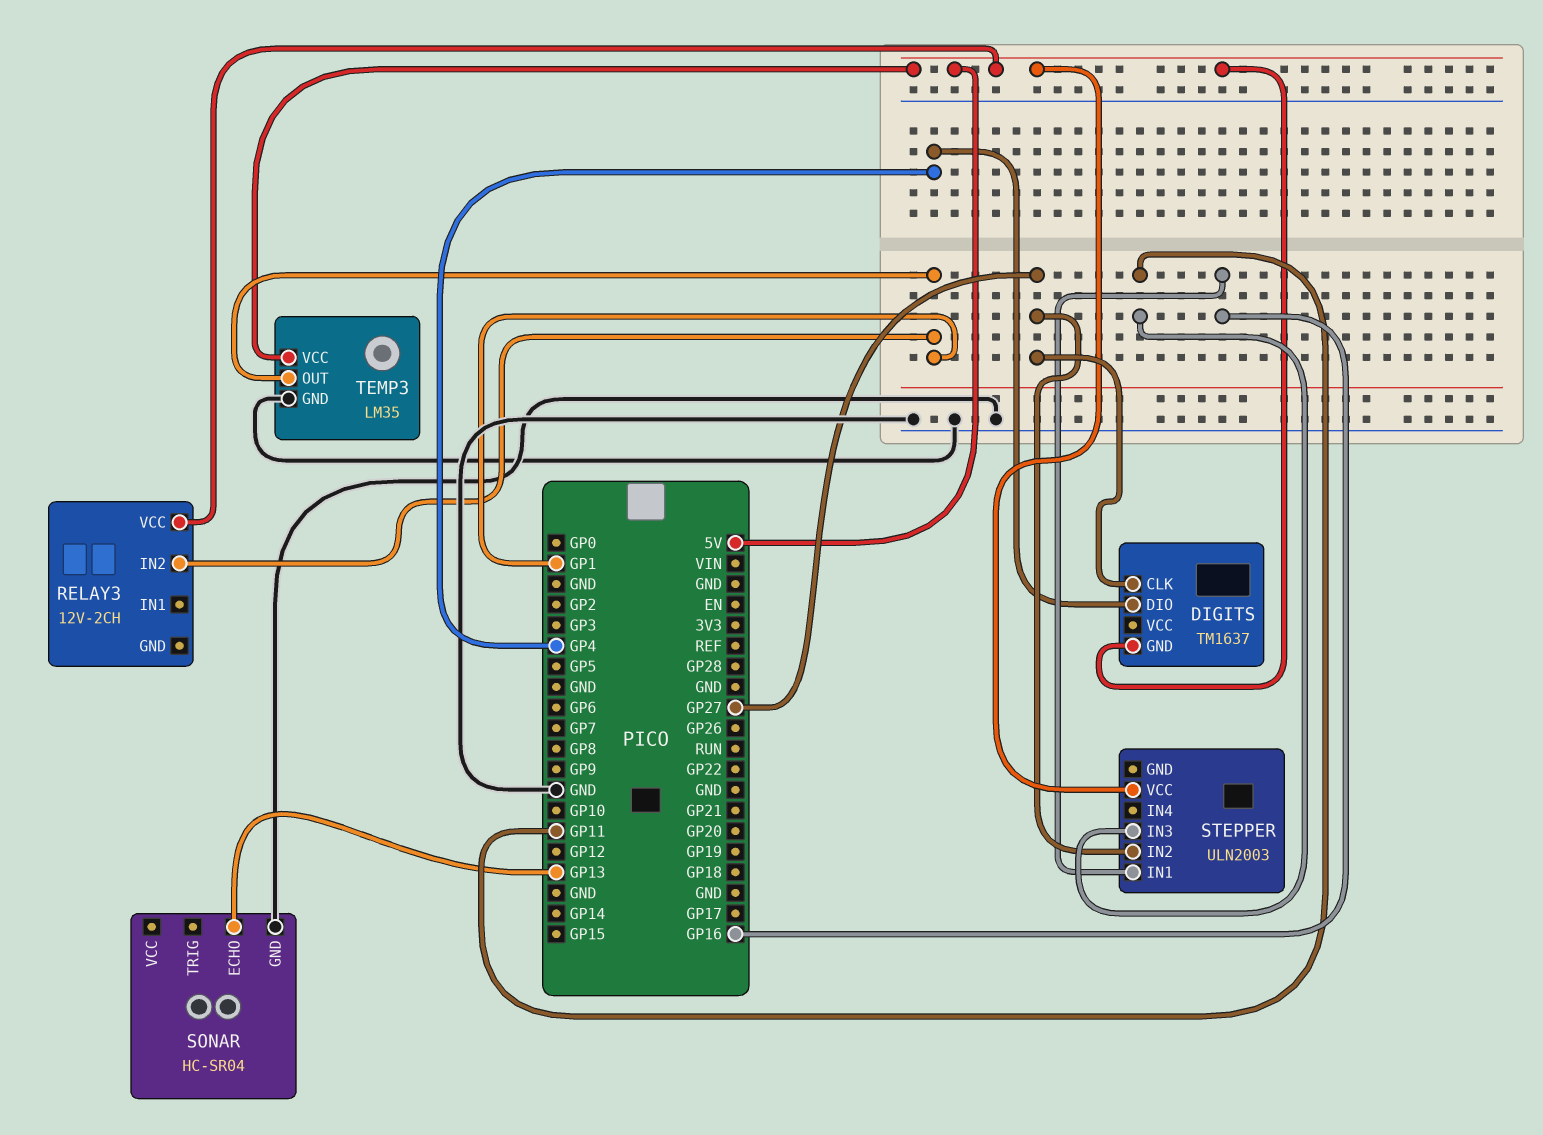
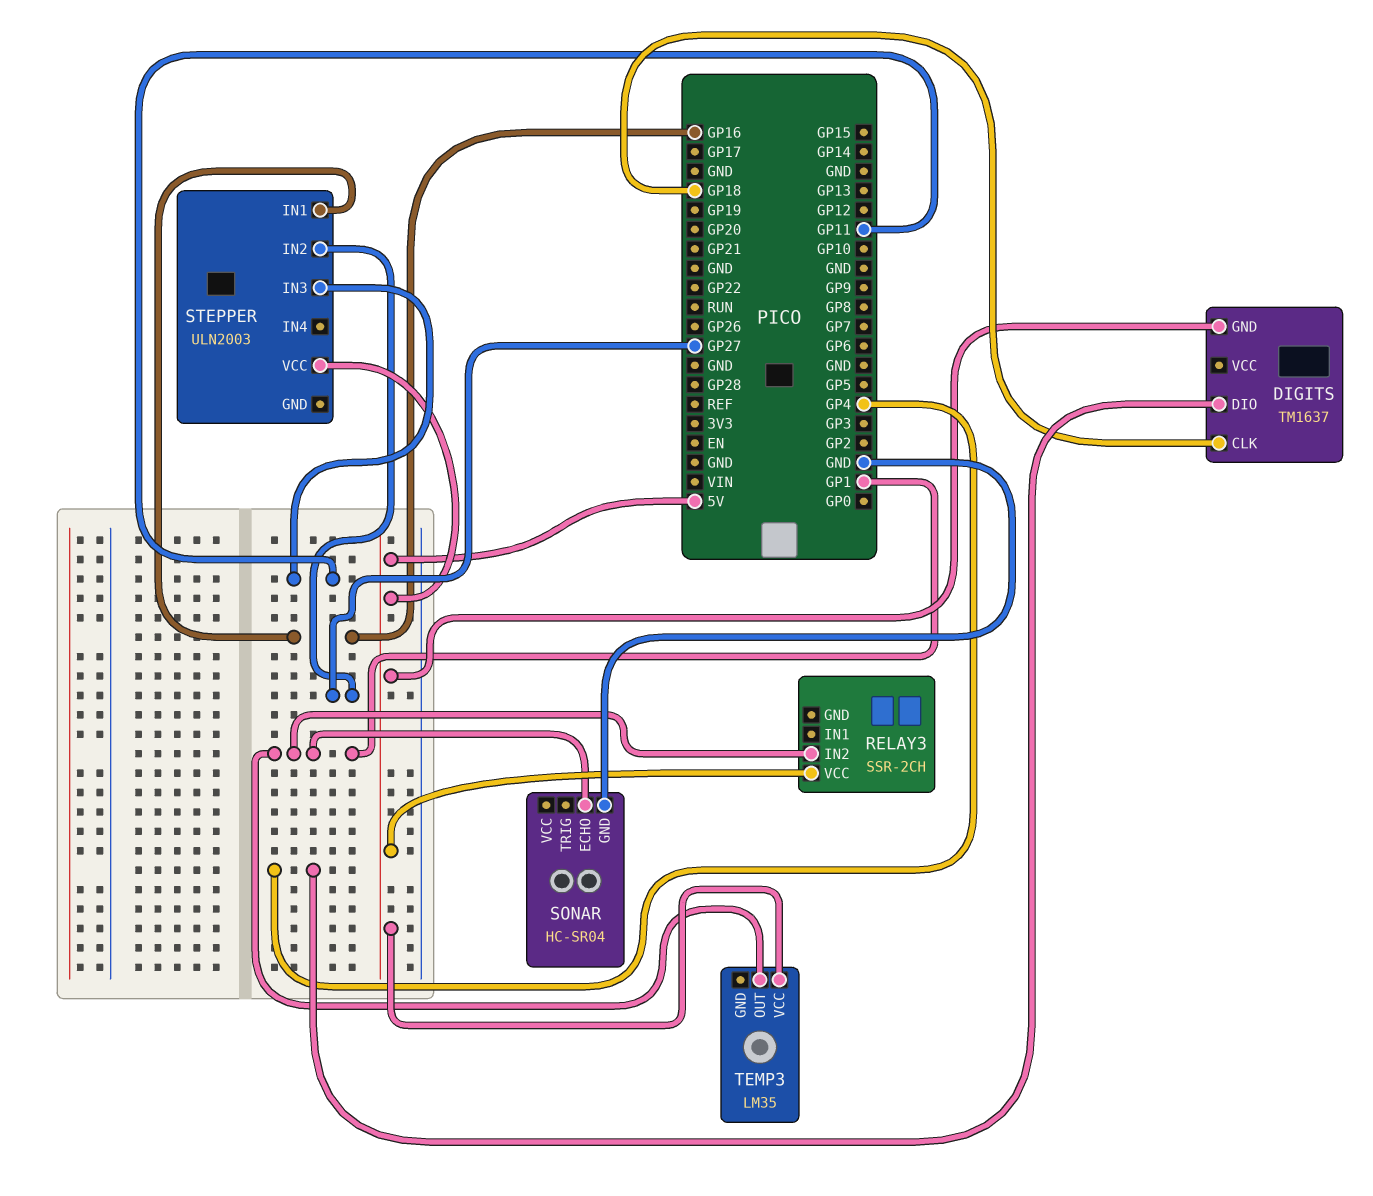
DIGITS pin CLK: GP27 -> GP18
RELAY3: 12V-2CH -> SSR-2CH
SONAR pin ECHO: GP13 -> GP1
TEMP3 pin GND: GND -> none

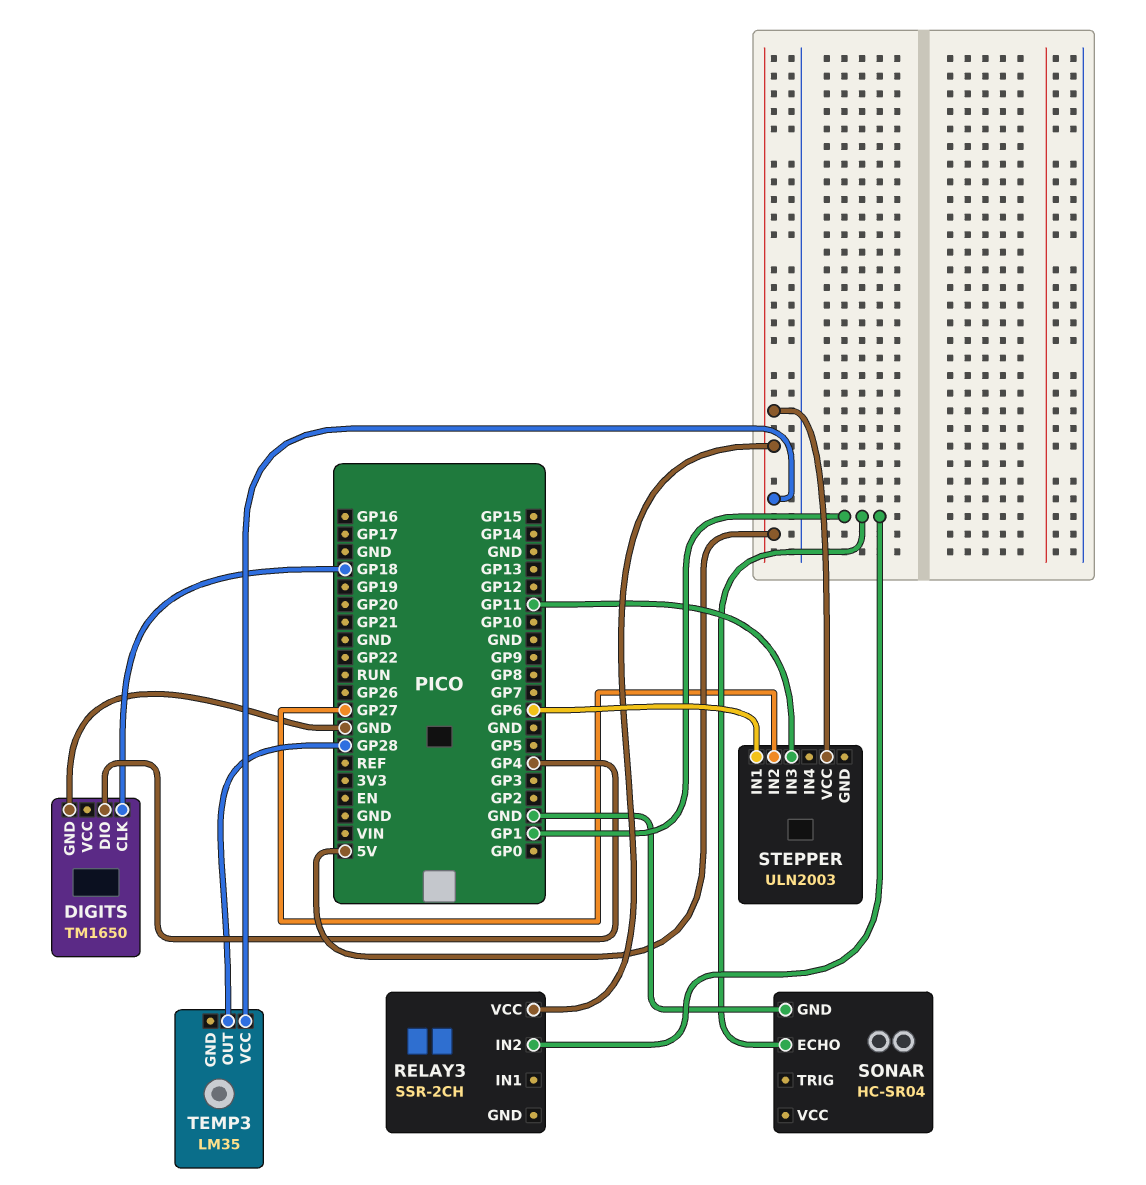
DIGITS: TM1637 -> TM1650
DIGITS pin GND: 5V -> GND
STEPPER pin IN1: GP16 -> GP6
TEMP3 pin OUT: GP1 -> GP28

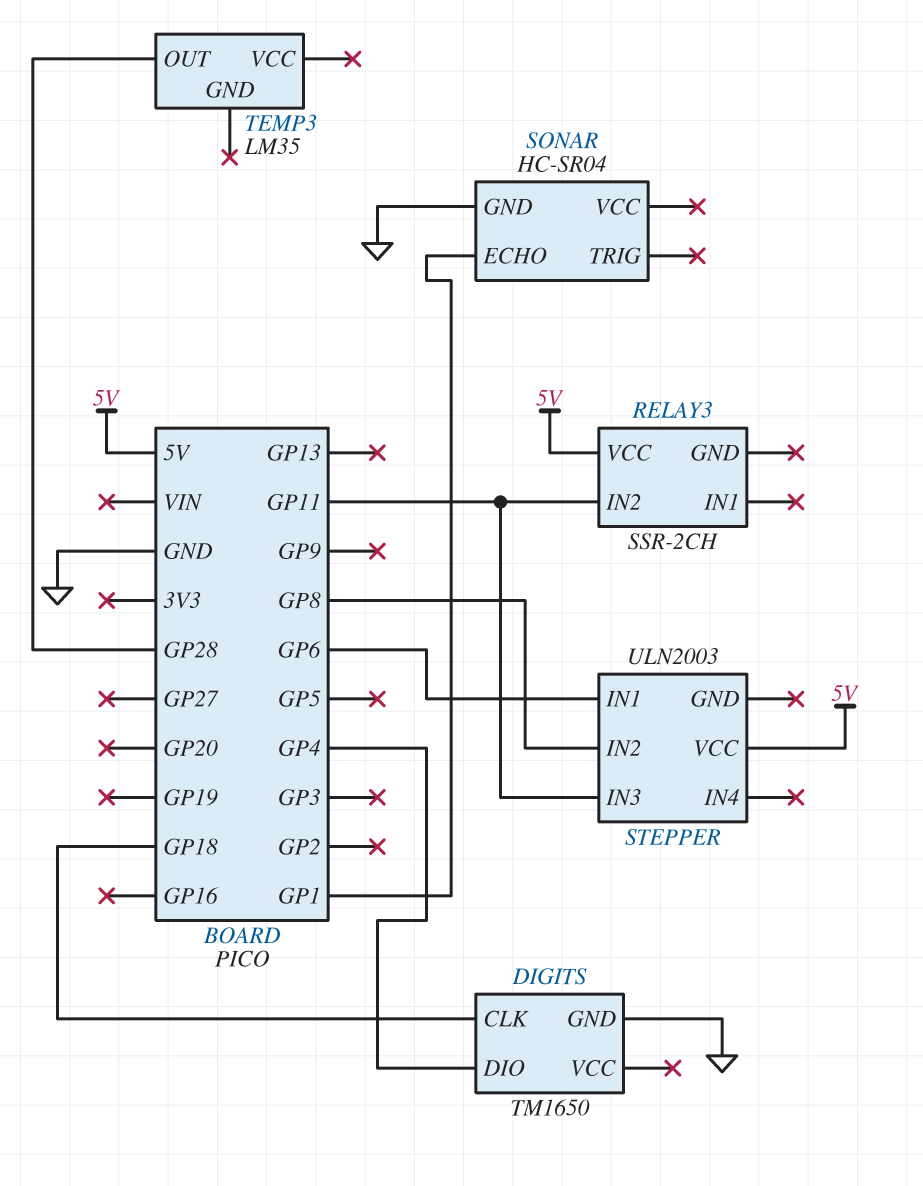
RELAY3 pin IN2: GP1 -> GP11
STEPPER pin IN2: GP27 -> GP8
TEMP3 pin VCC: 5V -> none

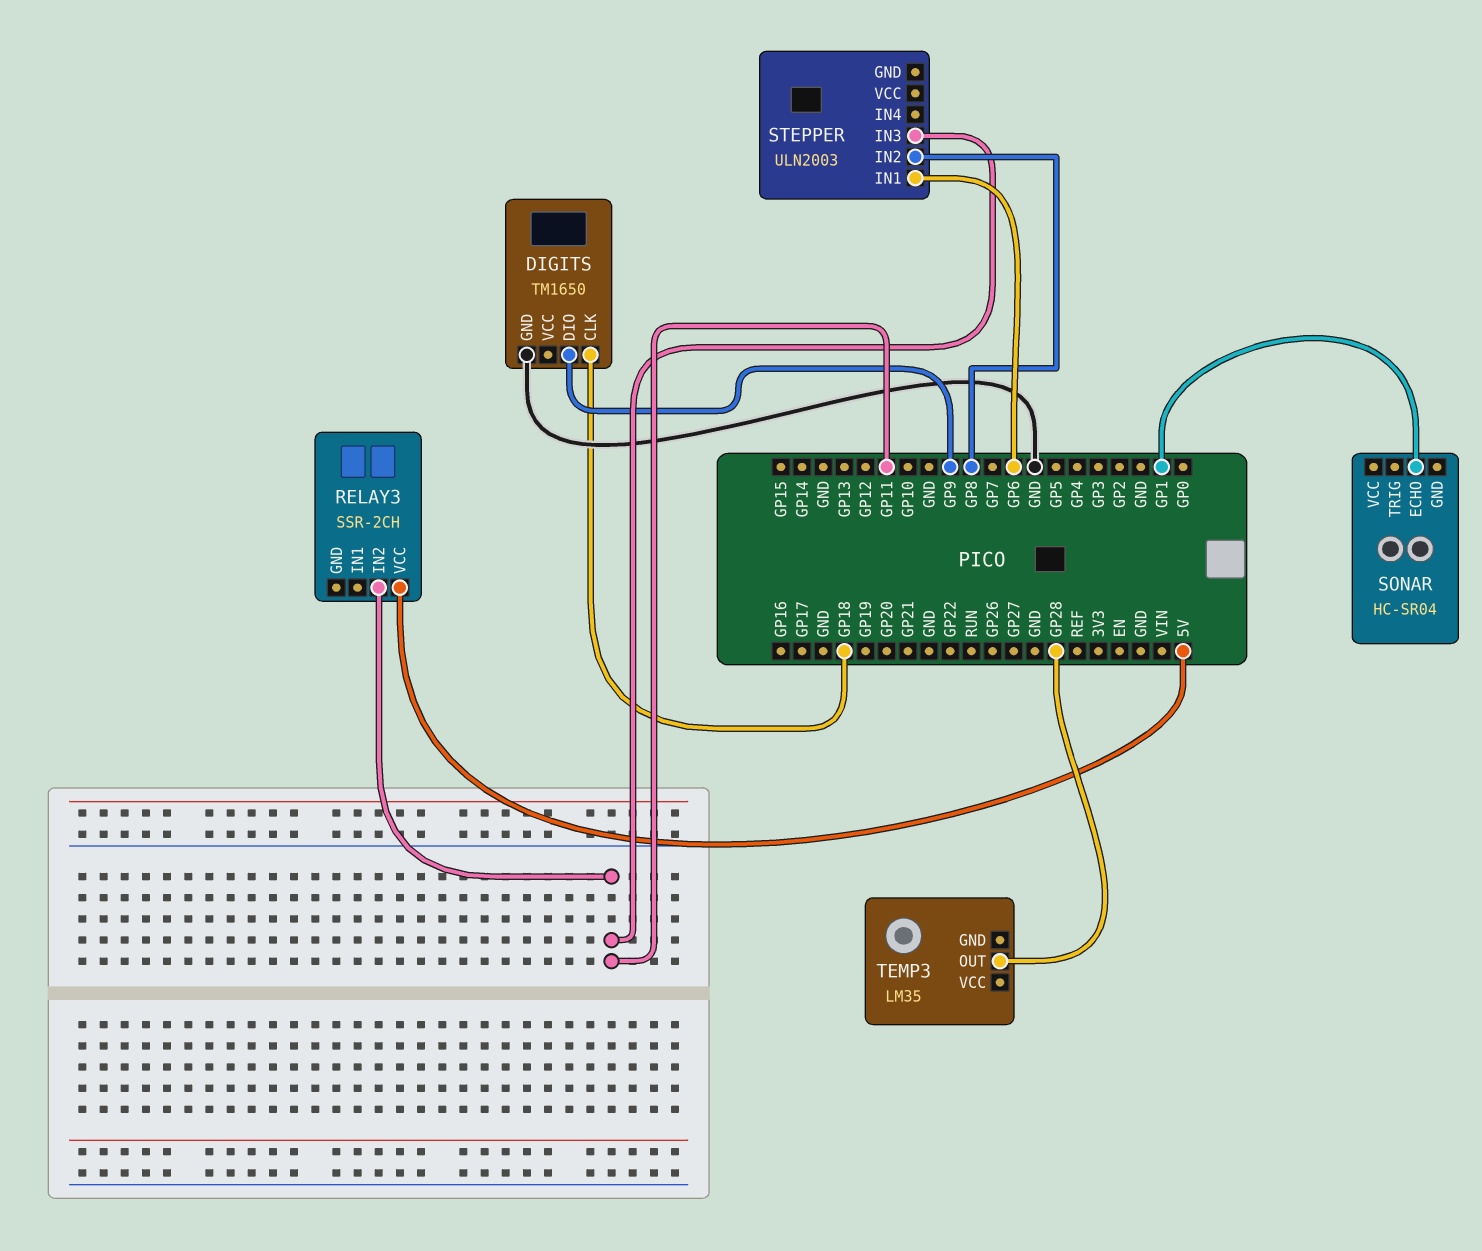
DIGITS pin DIO: GP4 -> GP9
SONAR pin GND: GND -> none
STEPPER pin VCC: 5V -> none

